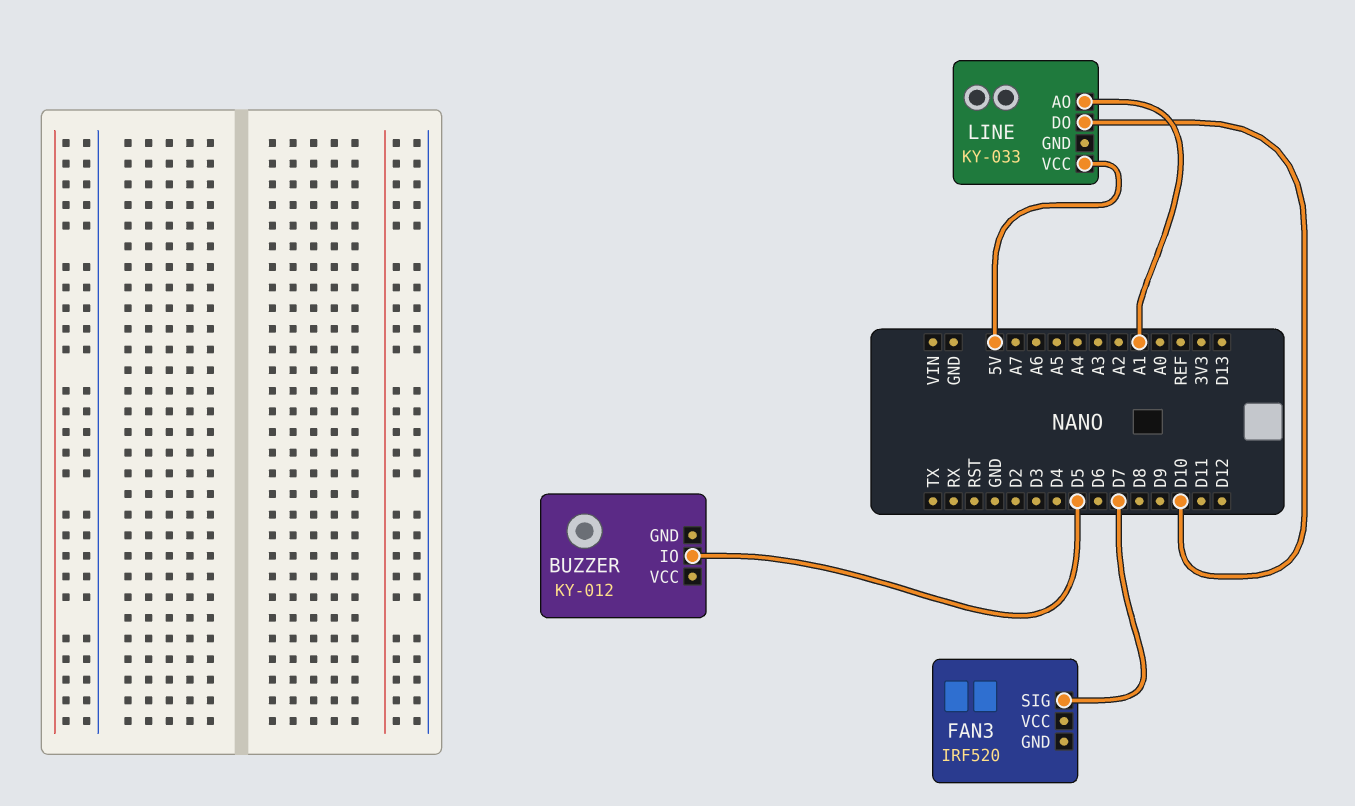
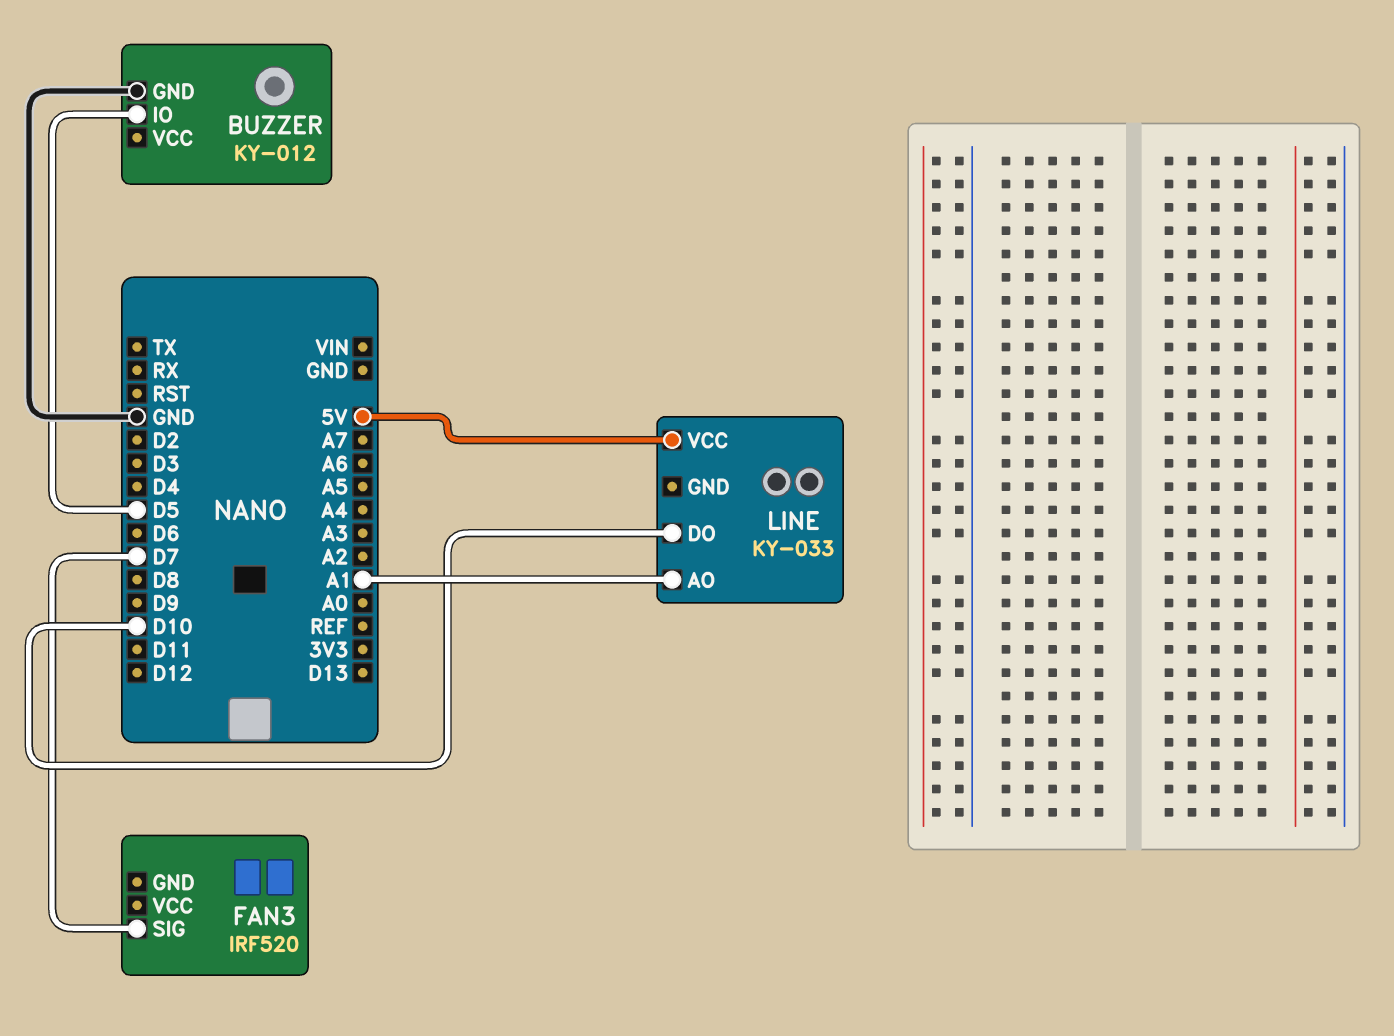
BUZZER pin GND: none -> GND

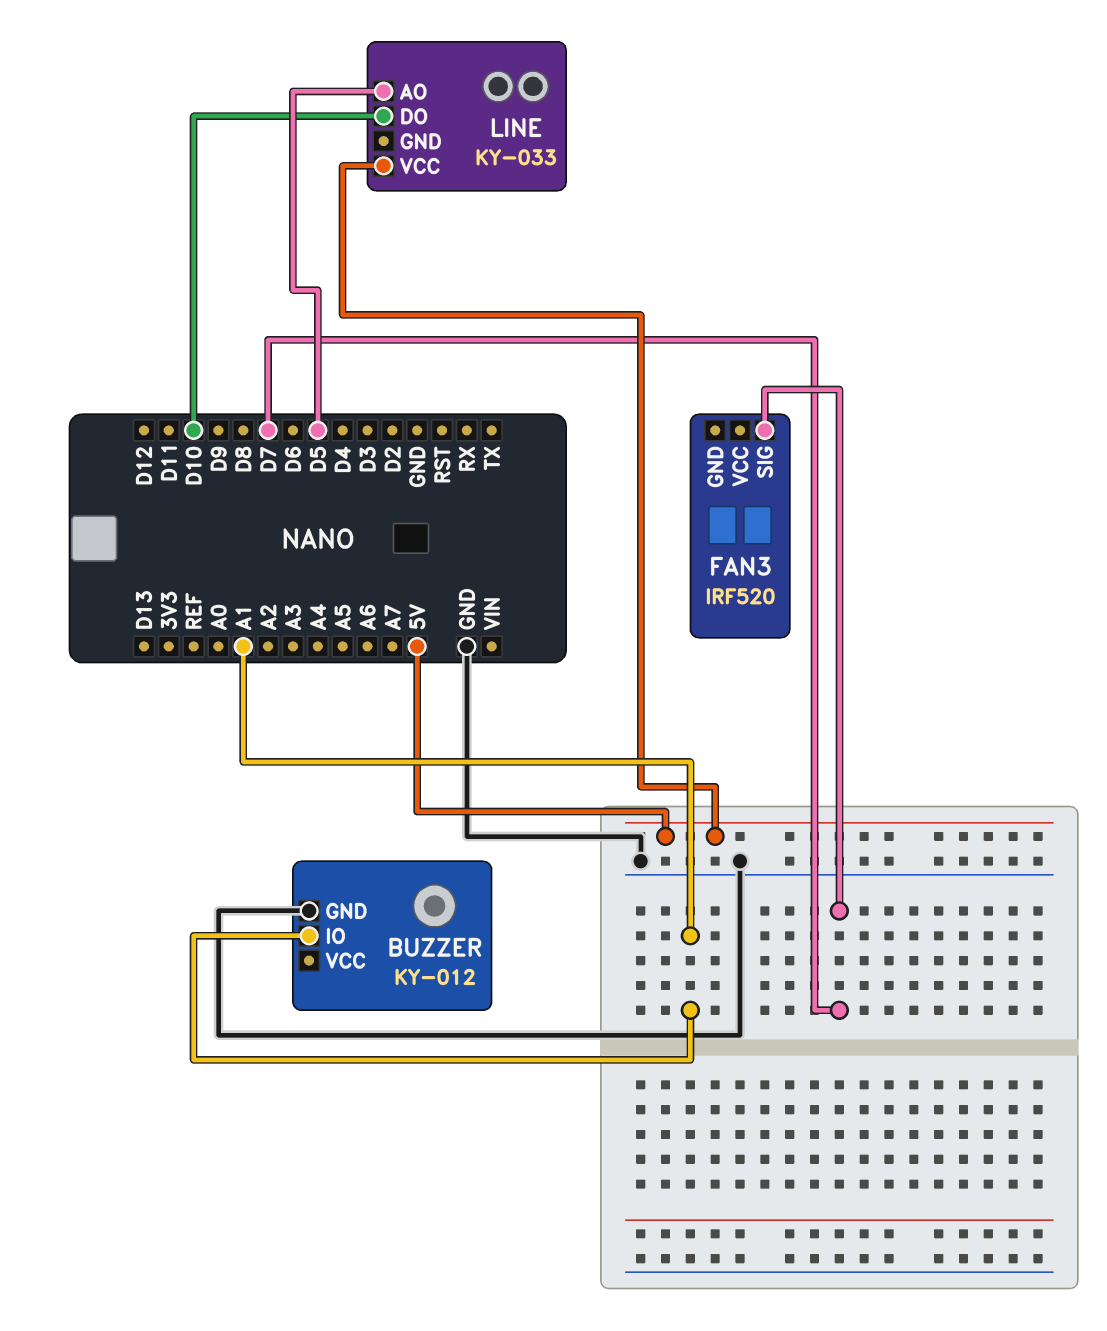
BUZZER pin IO: D5 -> A1
LINE pin AO: A1 -> D5

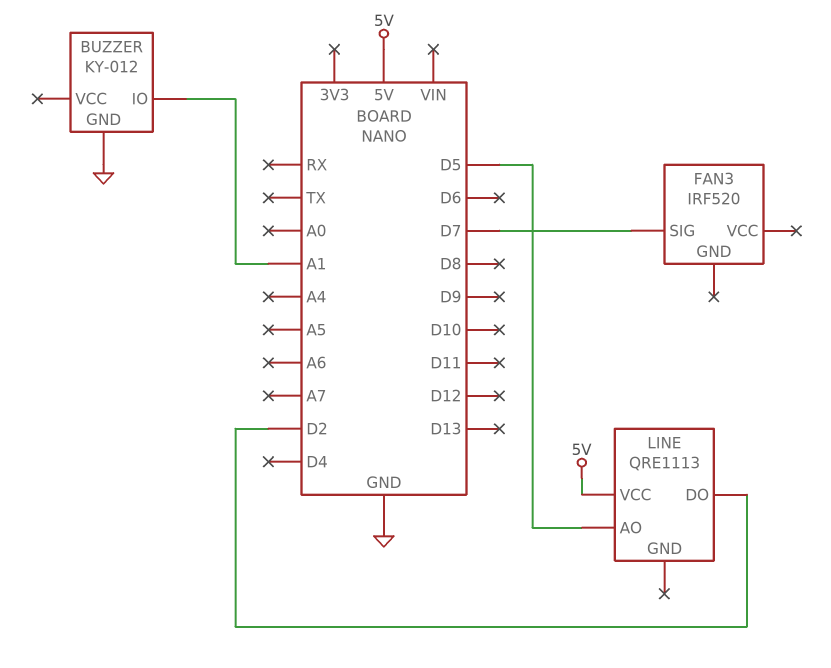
LINE: KY-033 -> QRE1113
LINE pin DO: D10 -> D2

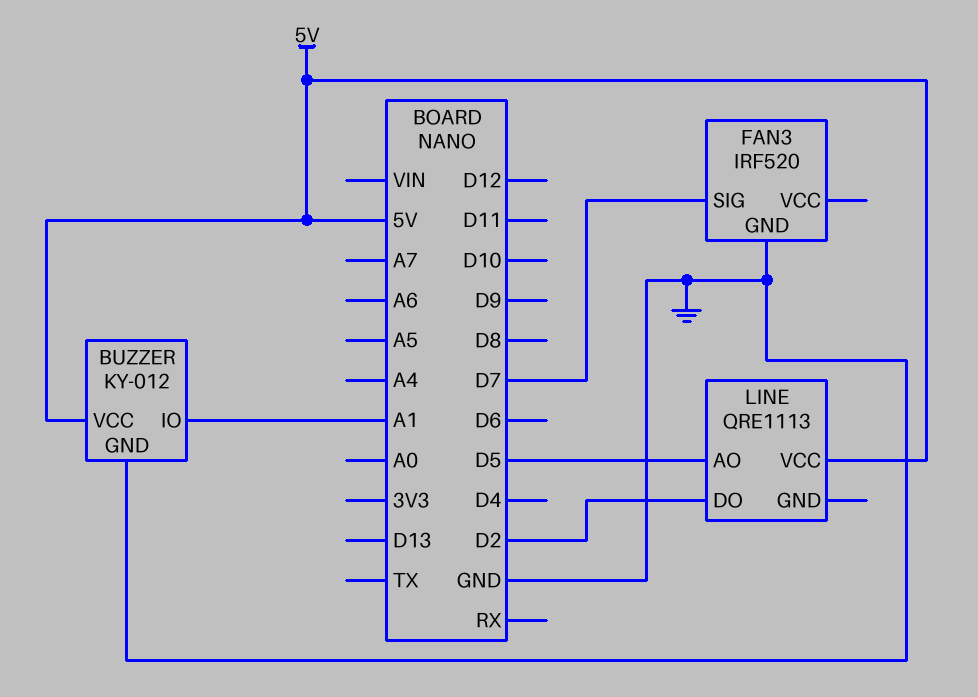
BUZZER pin VCC: none -> 5V
FAN3 pin GND: none -> GND

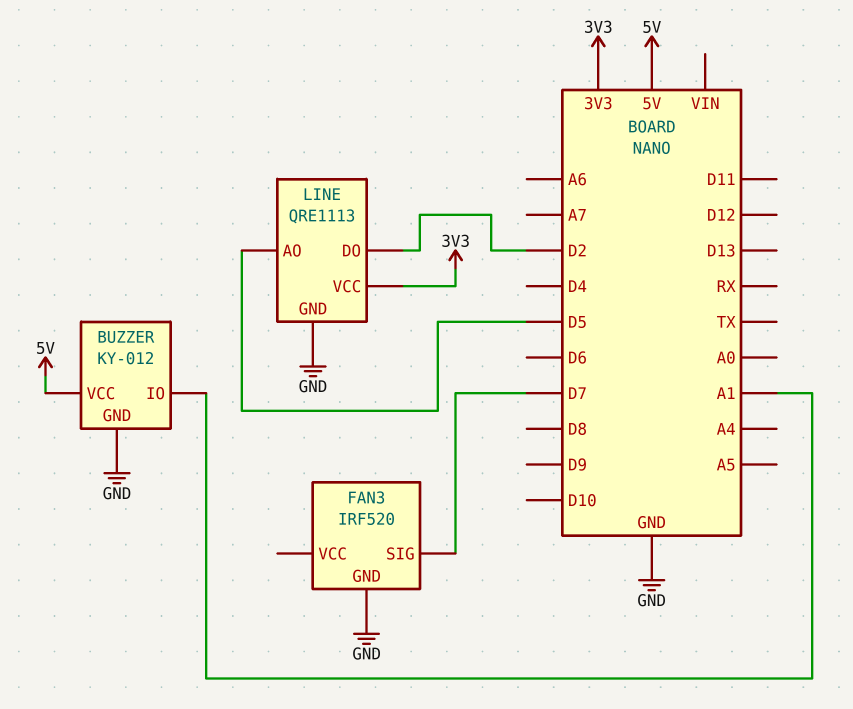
LINE pin GND: none -> GND
LINE pin VCC: 5V -> 3V3

